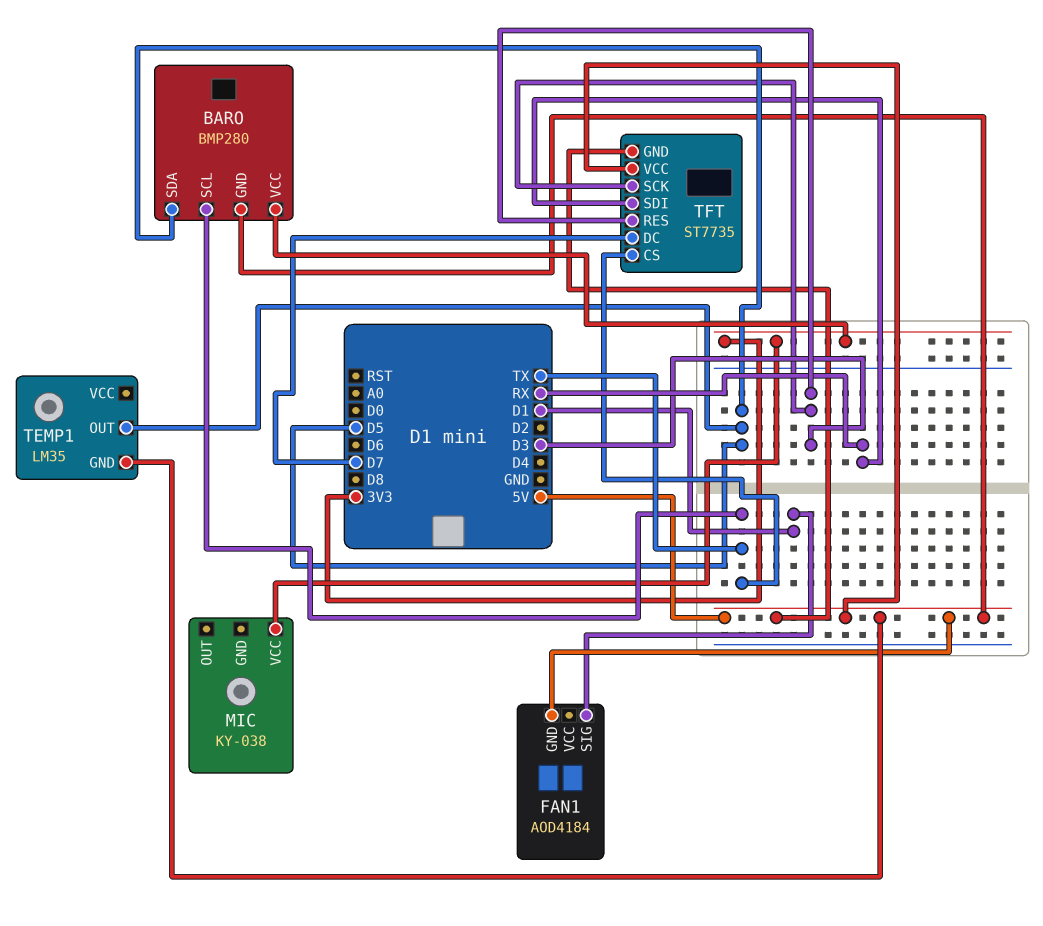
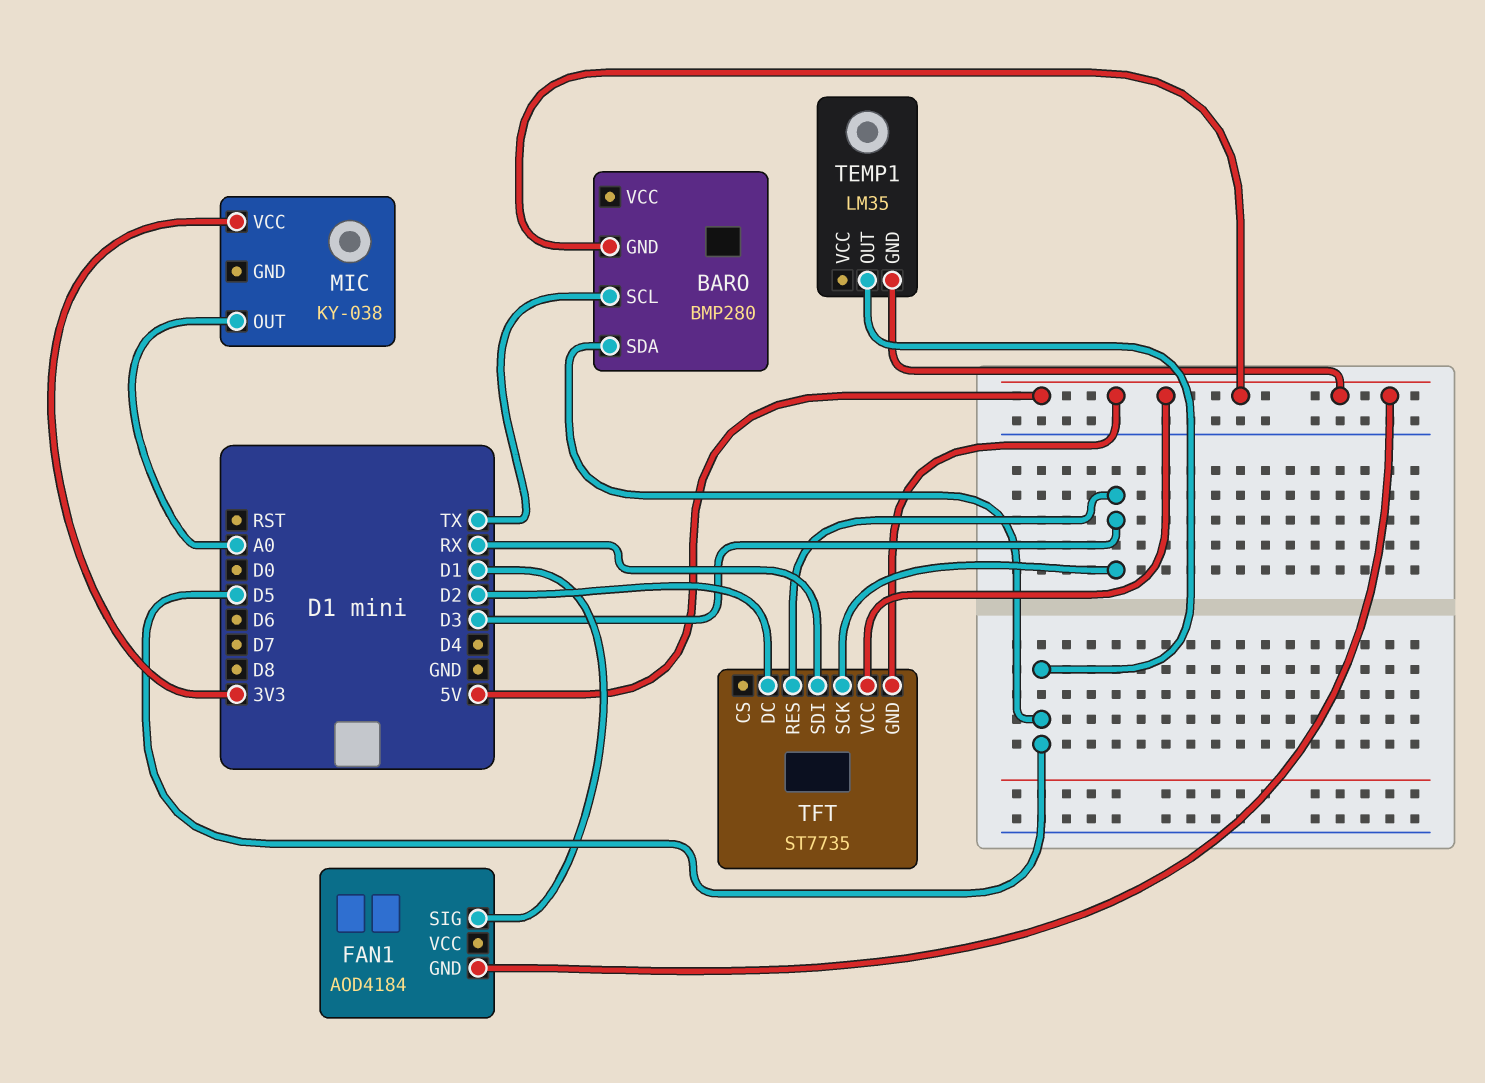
BARO pin VCC: 3V3 -> none
MIC pin OUT: none -> A0
TFT pin CS: TX -> none
TFT pin DC: D7 -> D2

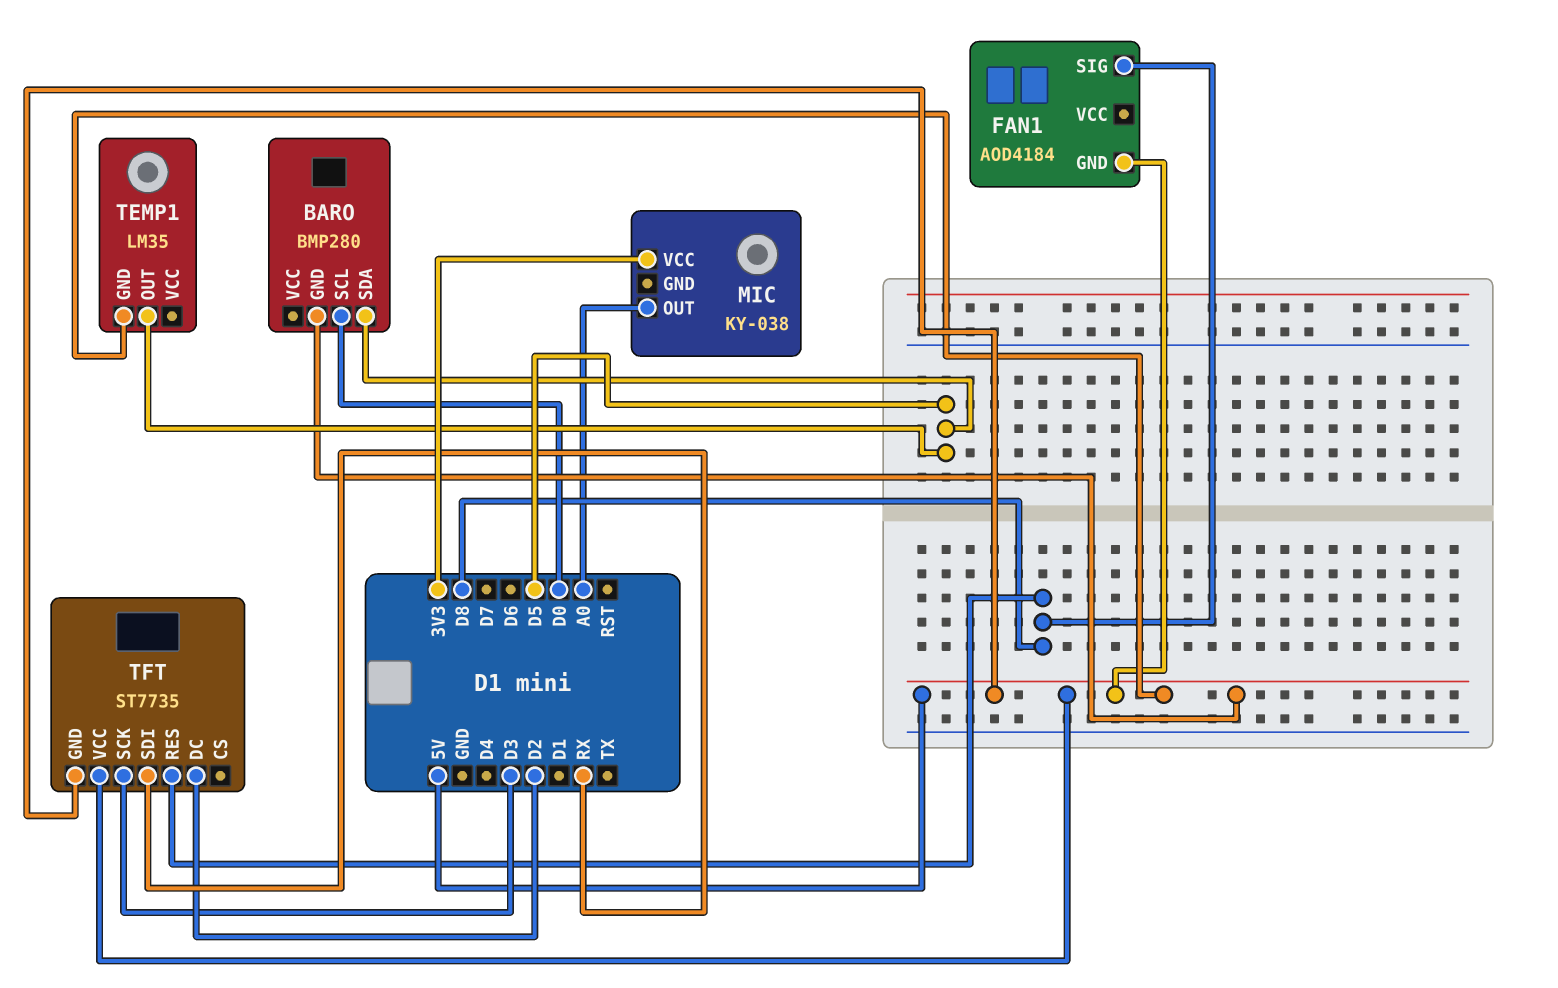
BARO pin SCL: TX -> D0
FAN1 pin SIG: D1 -> D8
TFT pin RES: D3 -> D8

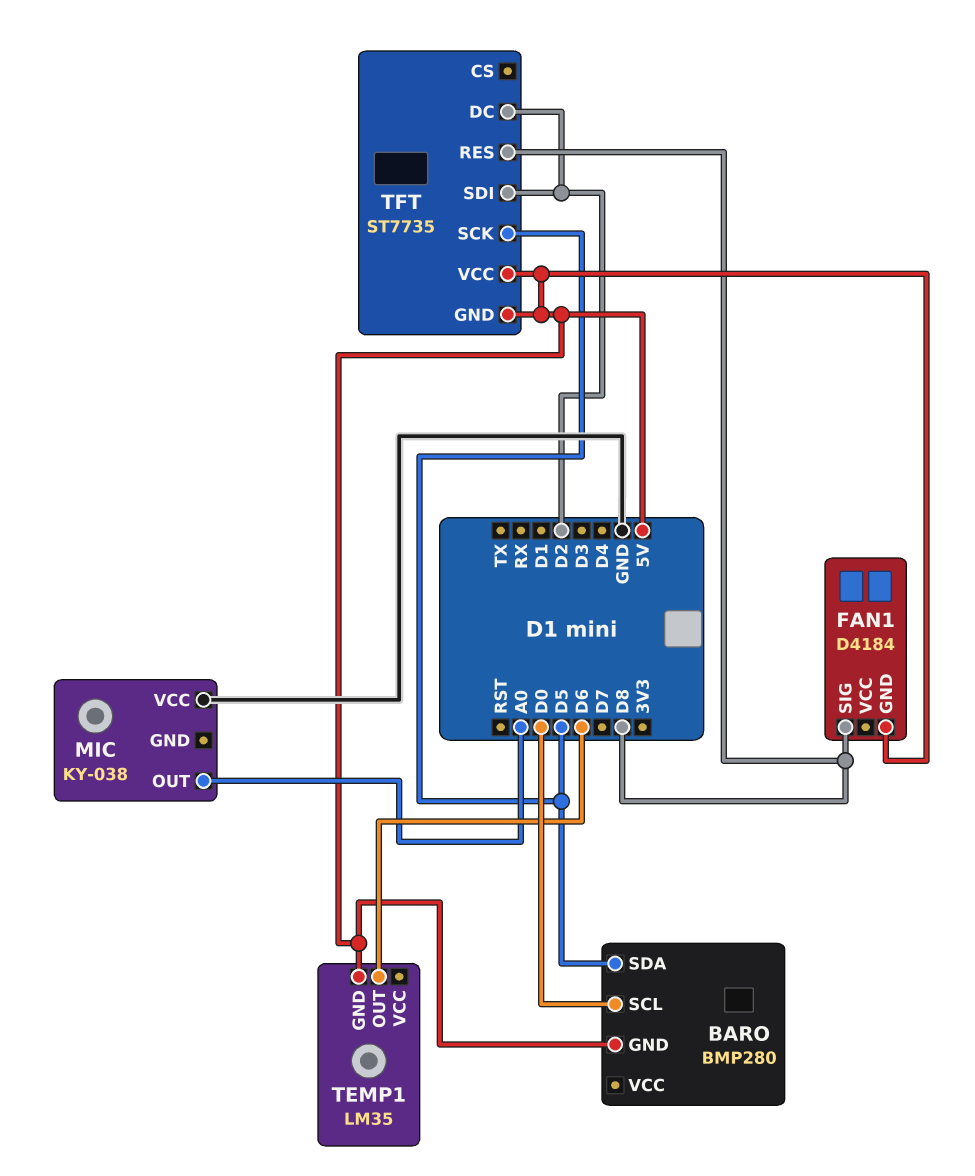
FAN1: AOD4184 -> D4184
MIC pin VCC: 3V3 -> GND
TEMP1 pin OUT: D5 -> D6
TFT pin SCK: D3 -> D5
TFT pin SDI: RX -> D2

